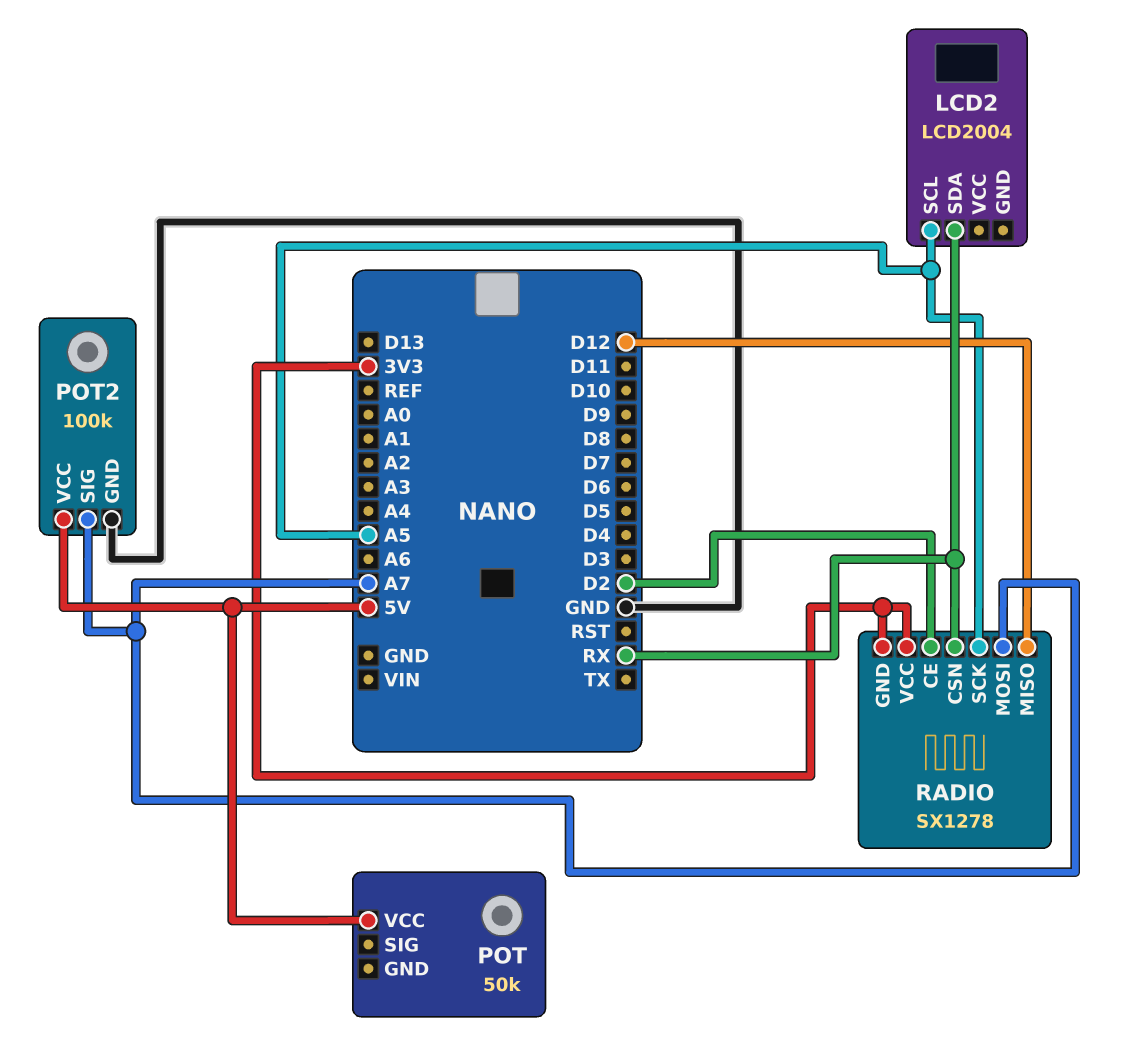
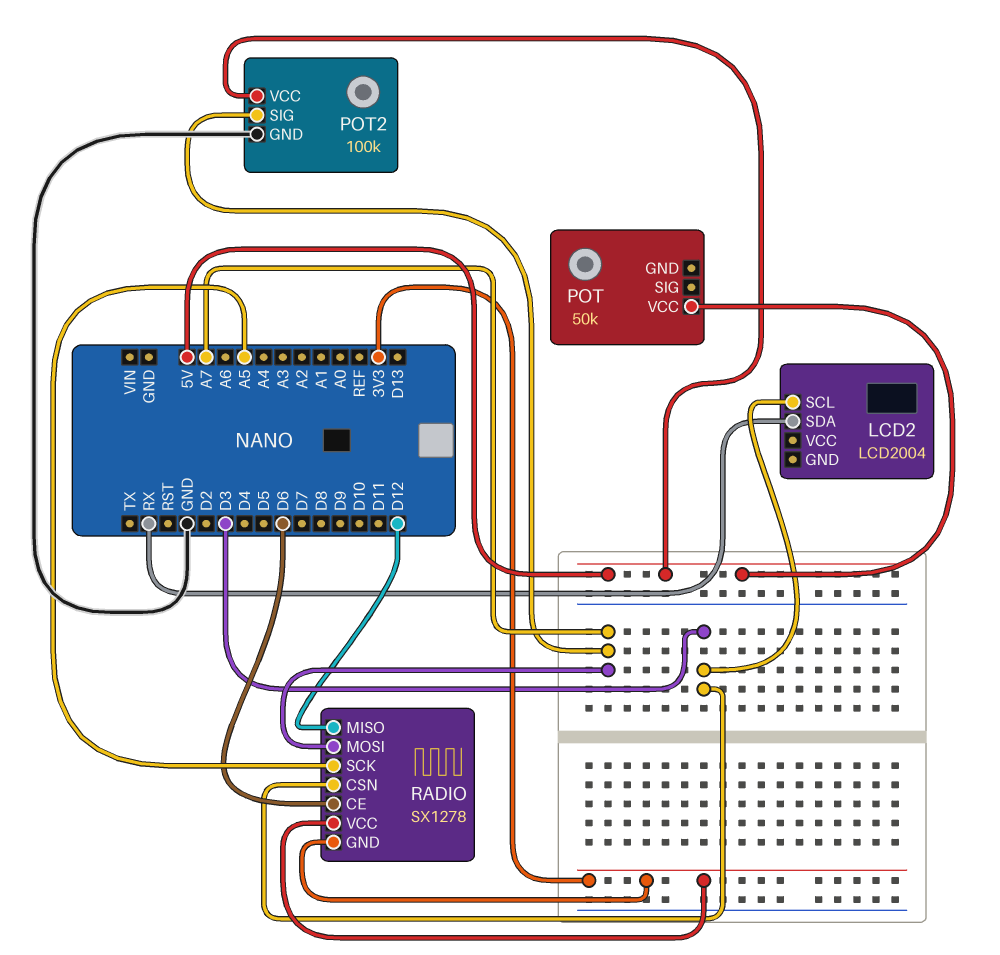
LCD2 pin SCL: A5 -> D3
RADIO pin CE: D2 -> D6
RADIO pin CSN: RX -> D3

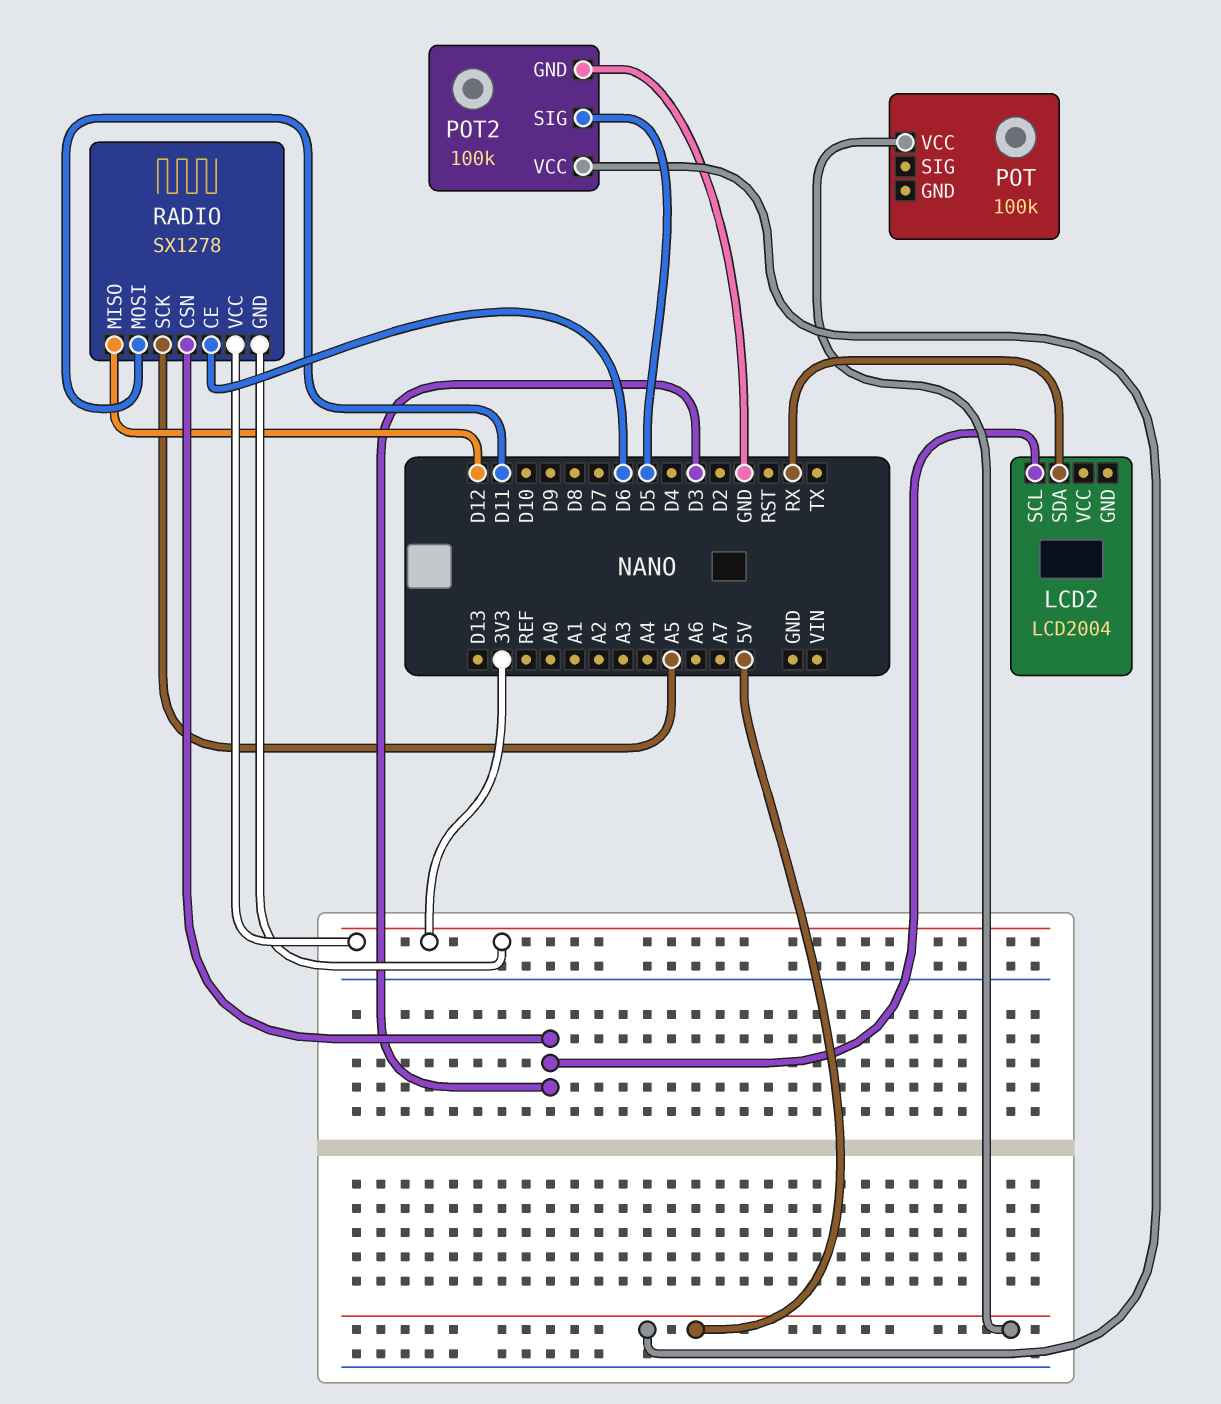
POT: 50k -> 100k
POT2 pin SIG: A7 -> D5
RADIO pin MOSI: A7 -> D11

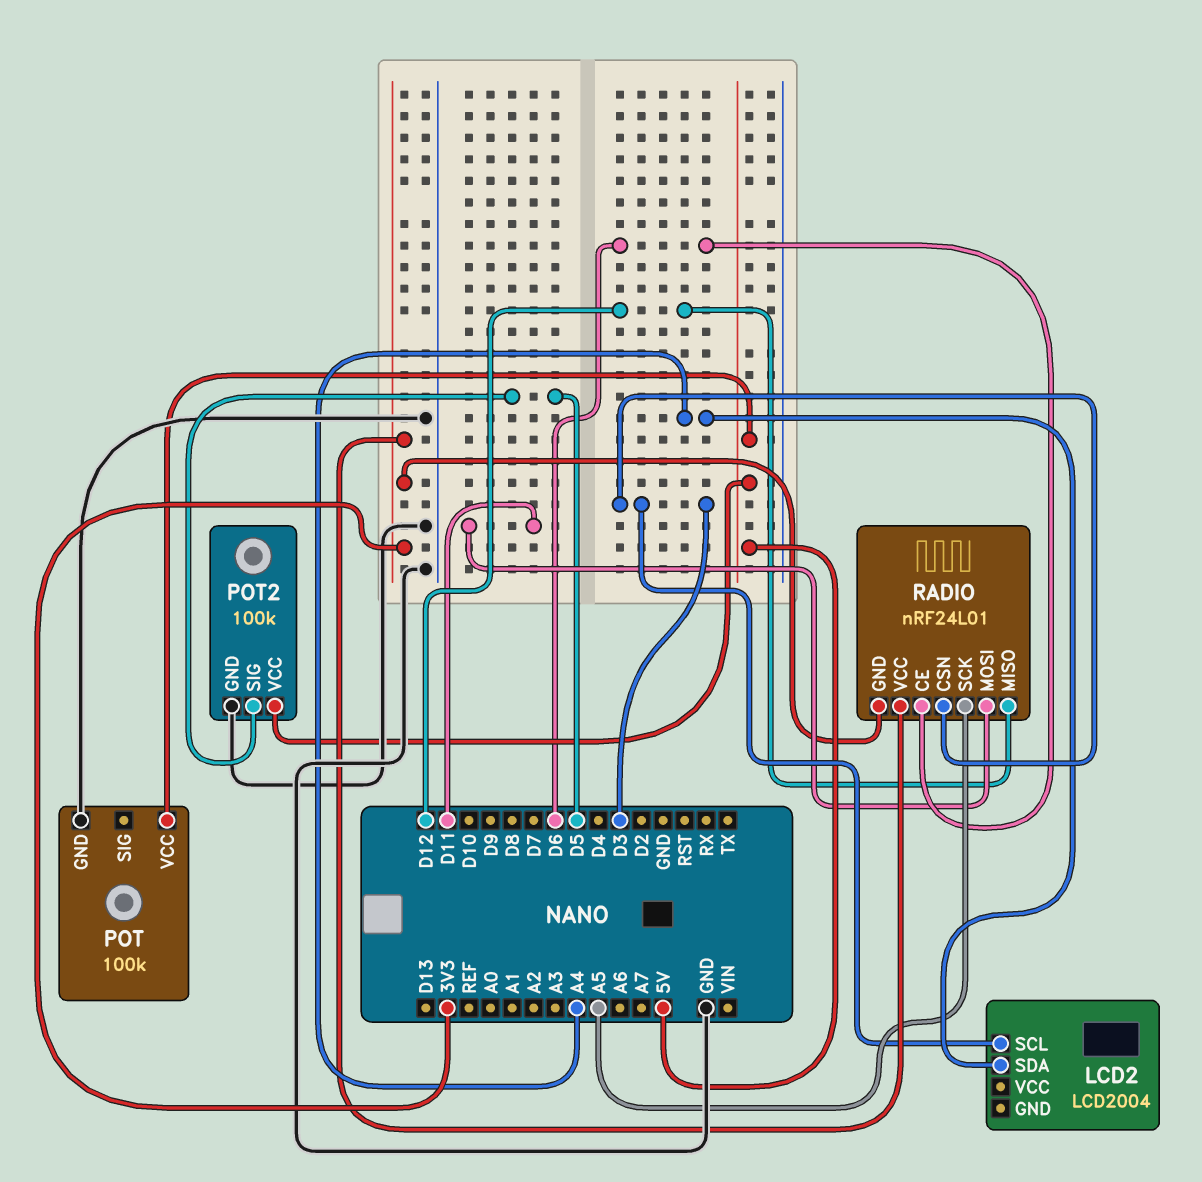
LCD2 pin SDA: RX -> A4
POT pin GND: none -> GND
RADIO: SX1278 -> nRF24L01

